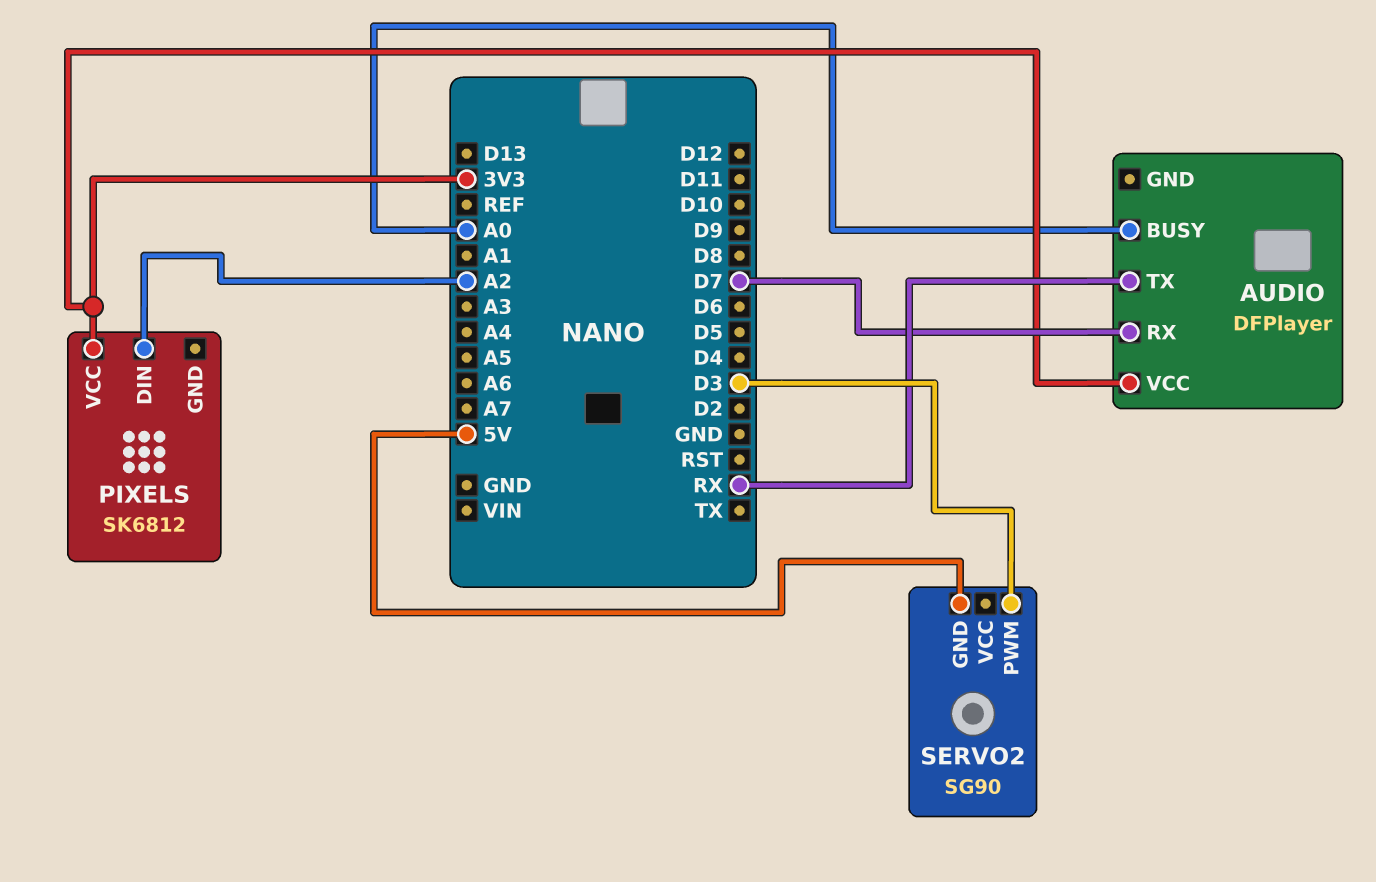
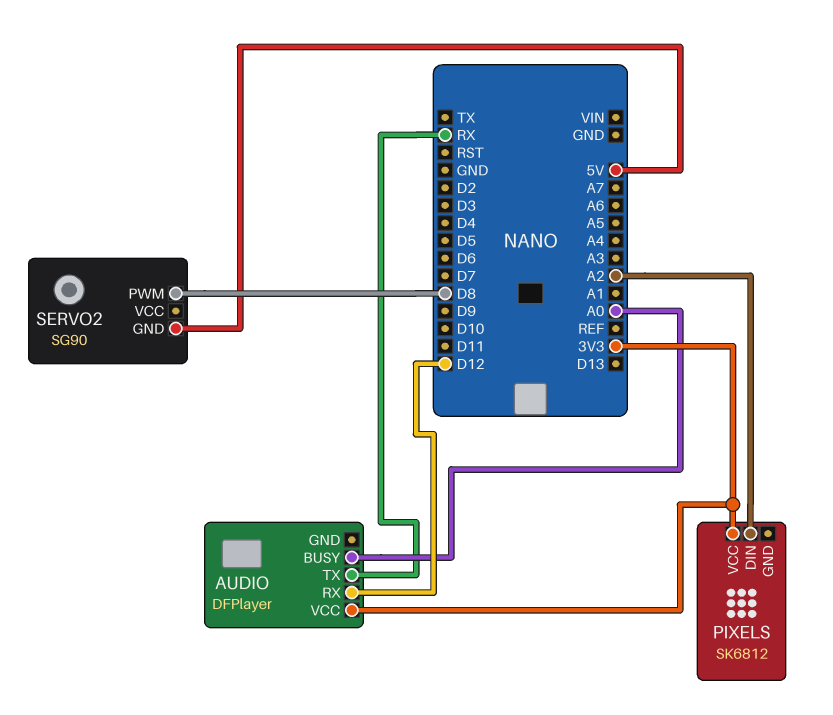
AUDIO pin RX: D7 -> D12
SERVO2 pin PWM: D3 -> D8

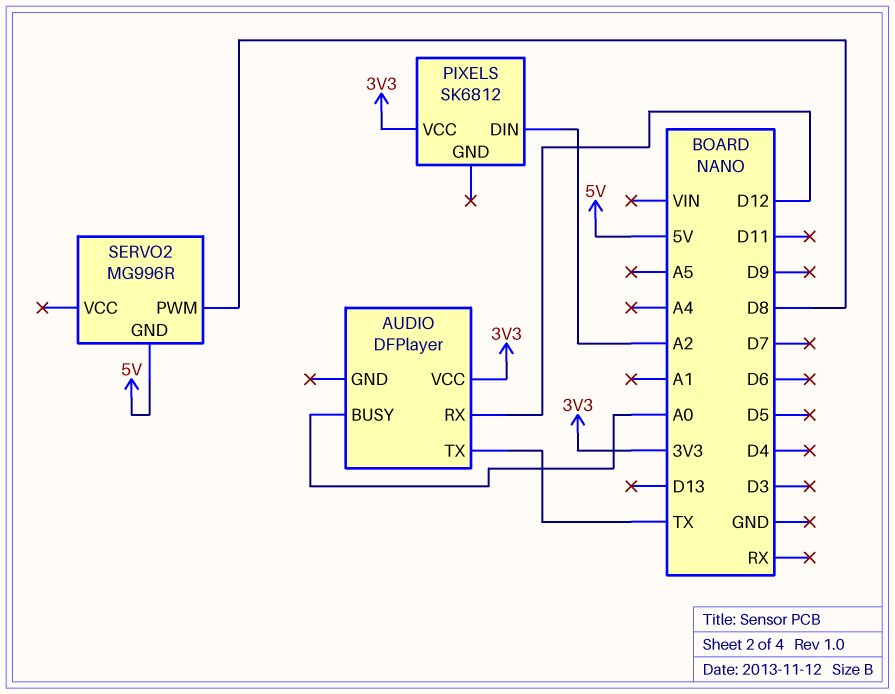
AUDIO pin TX: RX -> TX
SERVO2: SG90 -> MG996R

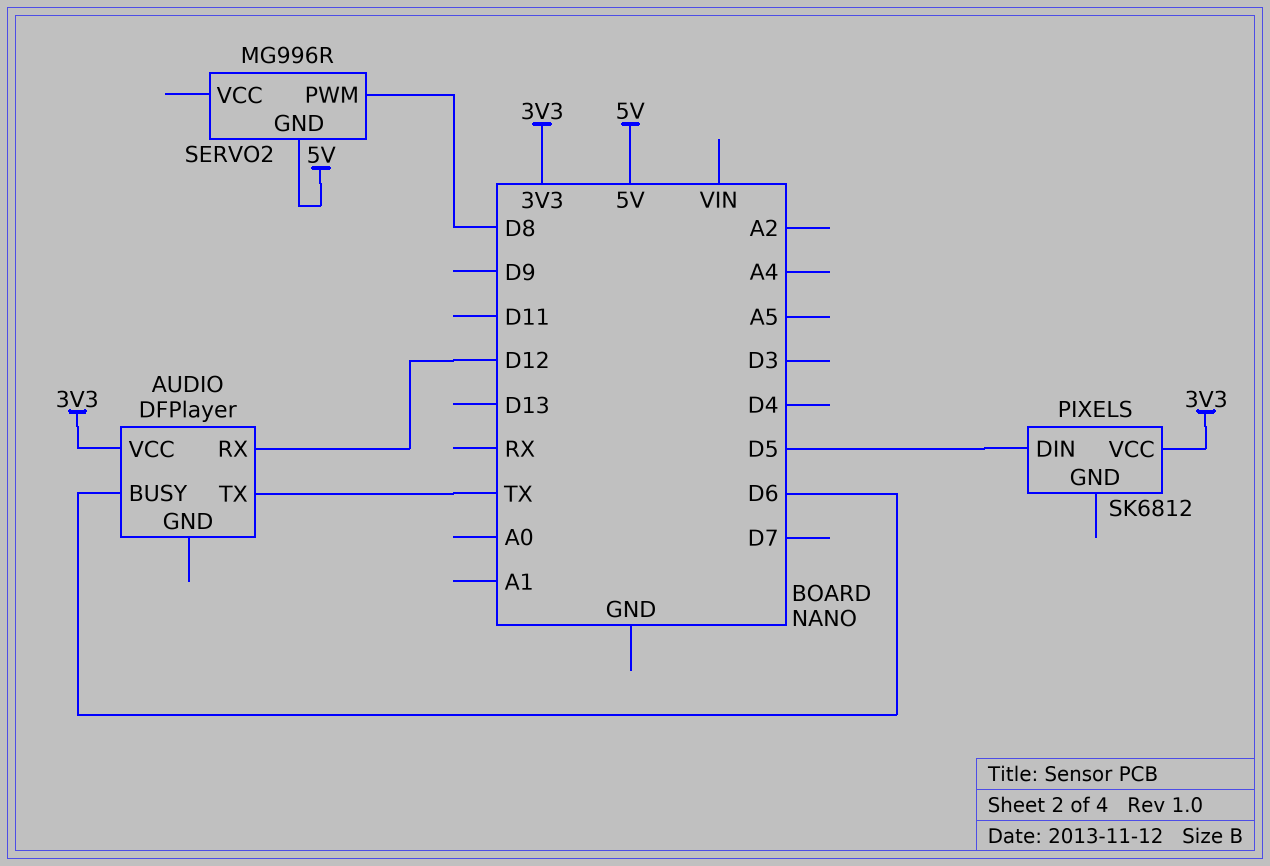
AUDIO pin BUSY: A0 -> D6
PIXELS pin DIN: A2 -> D5

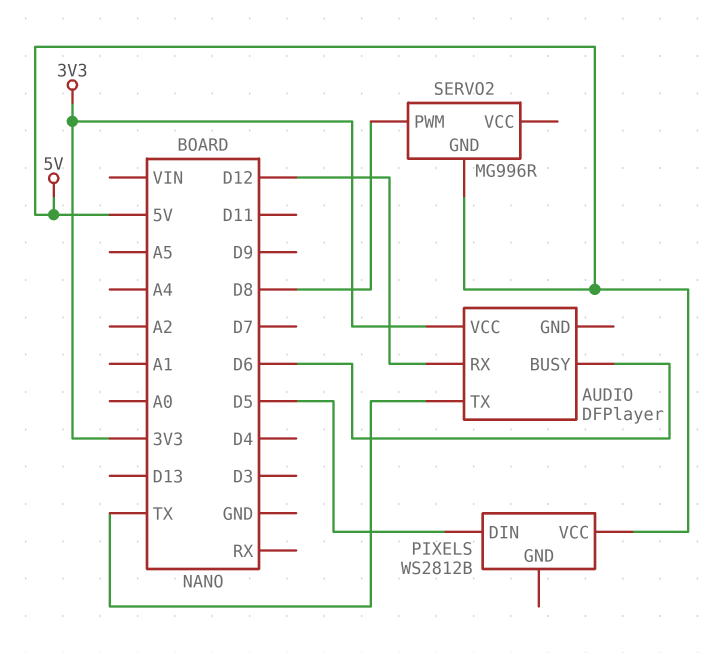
PIXELS: SK6812 -> WS2812B
PIXELS pin VCC: 3V3 -> 5V

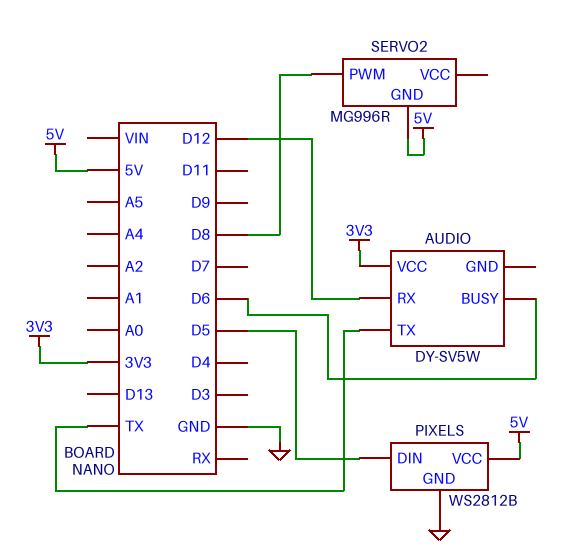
AUDIO: DFPlayer -> DY-SV5W
PIXELS pin GND: none -> GND

